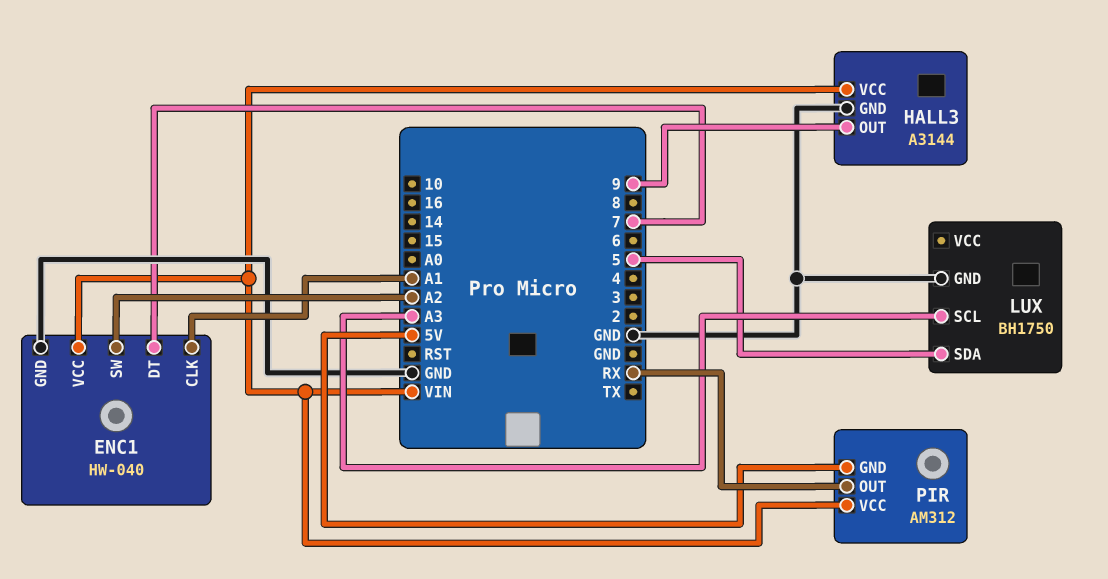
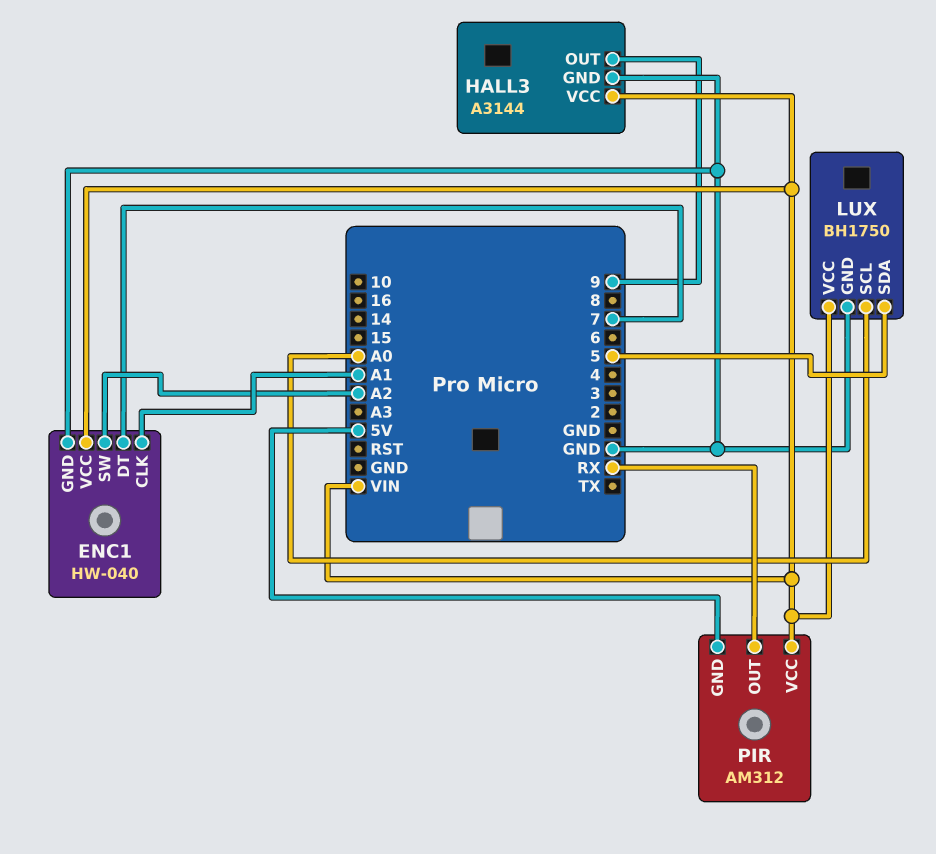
LUX pin SCL: A3 -> A0
LUX pin VCC: none -> VIN

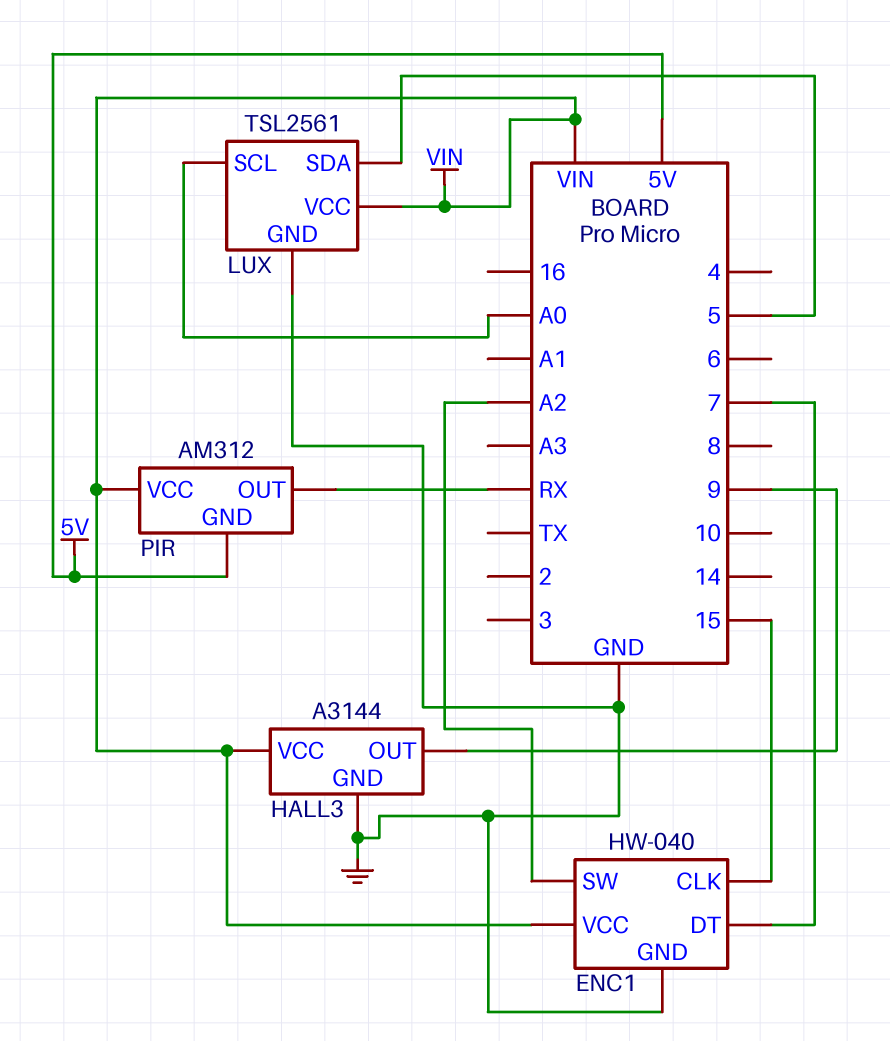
ENC1 pin CLK: A1 -> 15
LUX: BH1750 -> TSL2561

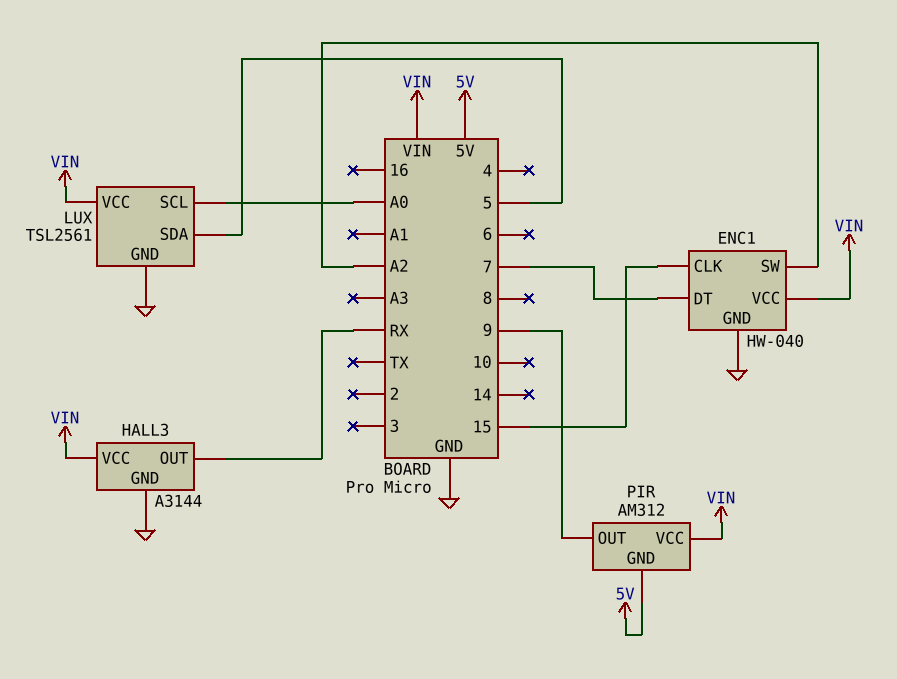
HALL3 pin OUT: 9 -> RX
PIR pin OUT: RX -> 9

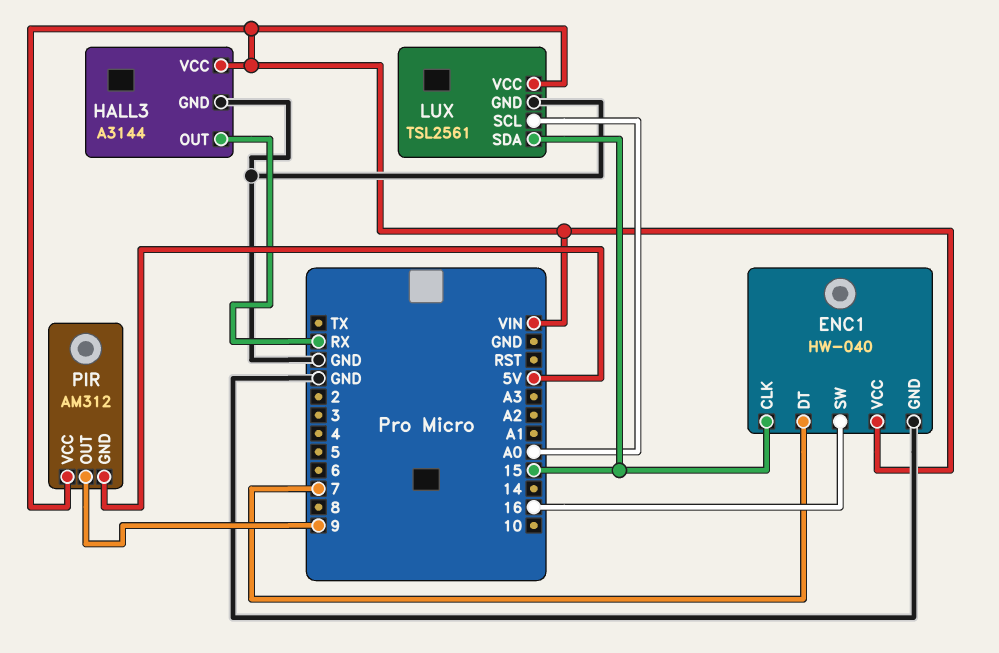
ENC1 pin SW: A2 -> 16
LUX pin SDA: 5 -> 15

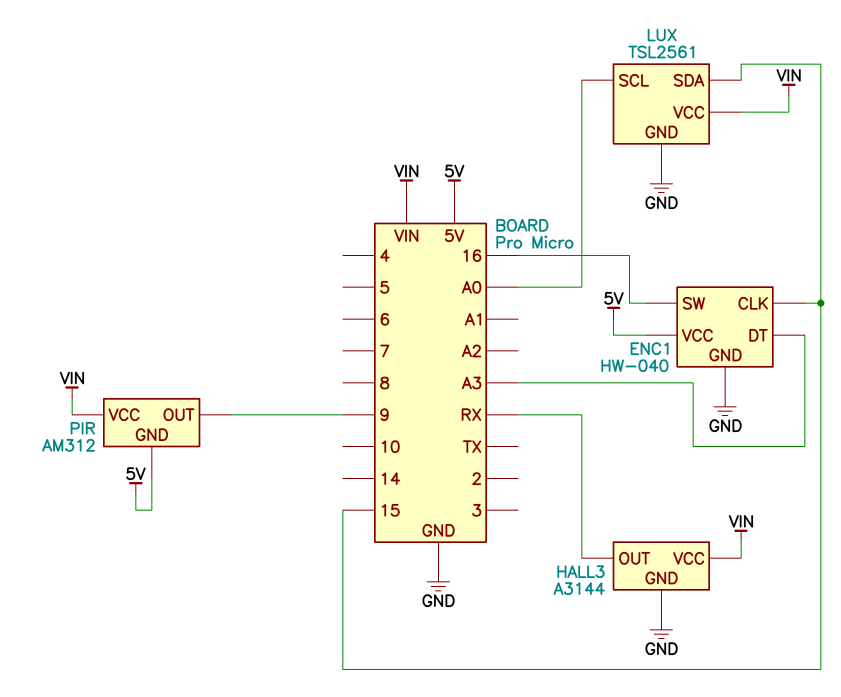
ENC1 pin DT: 7 -> A3
ENC1 pin VCC: VIN -> 5V

